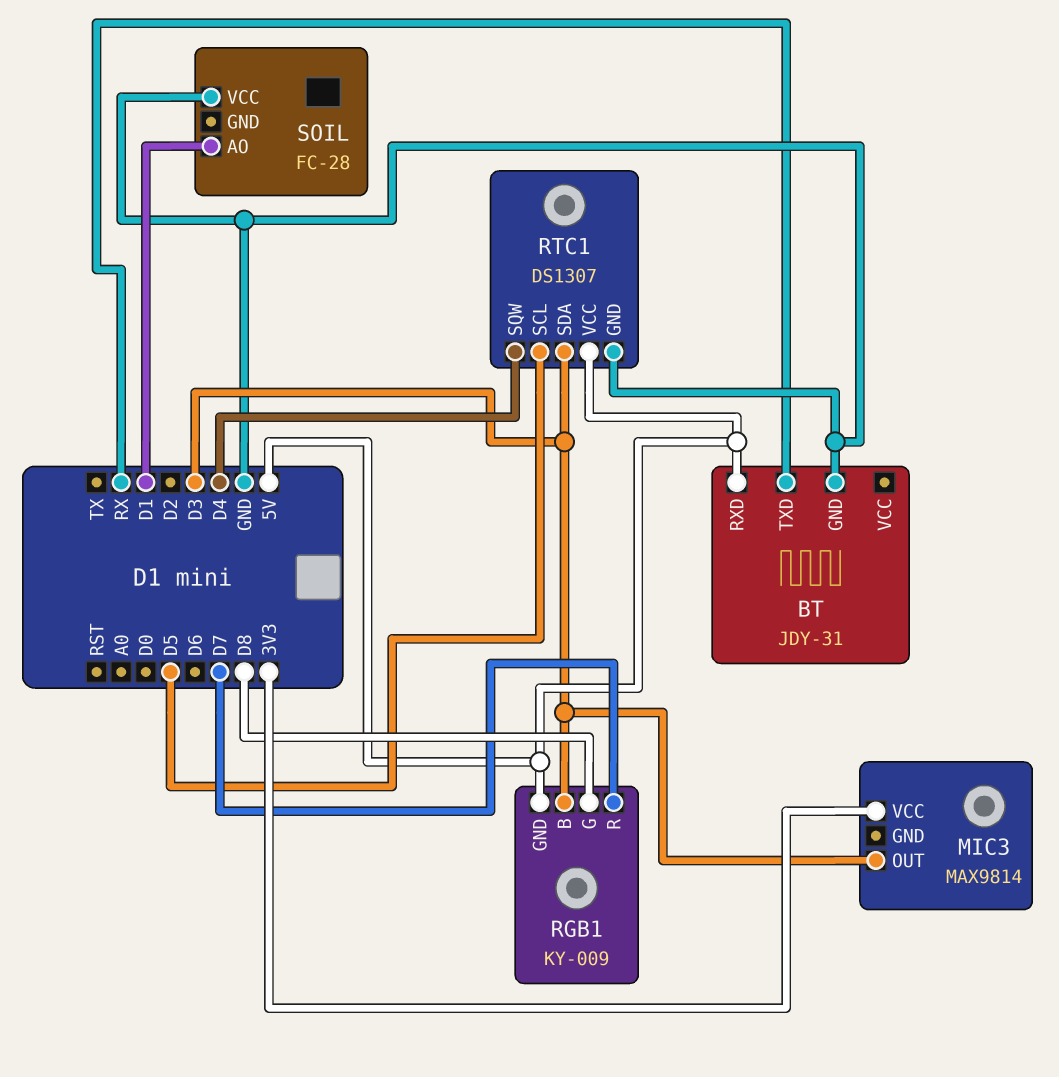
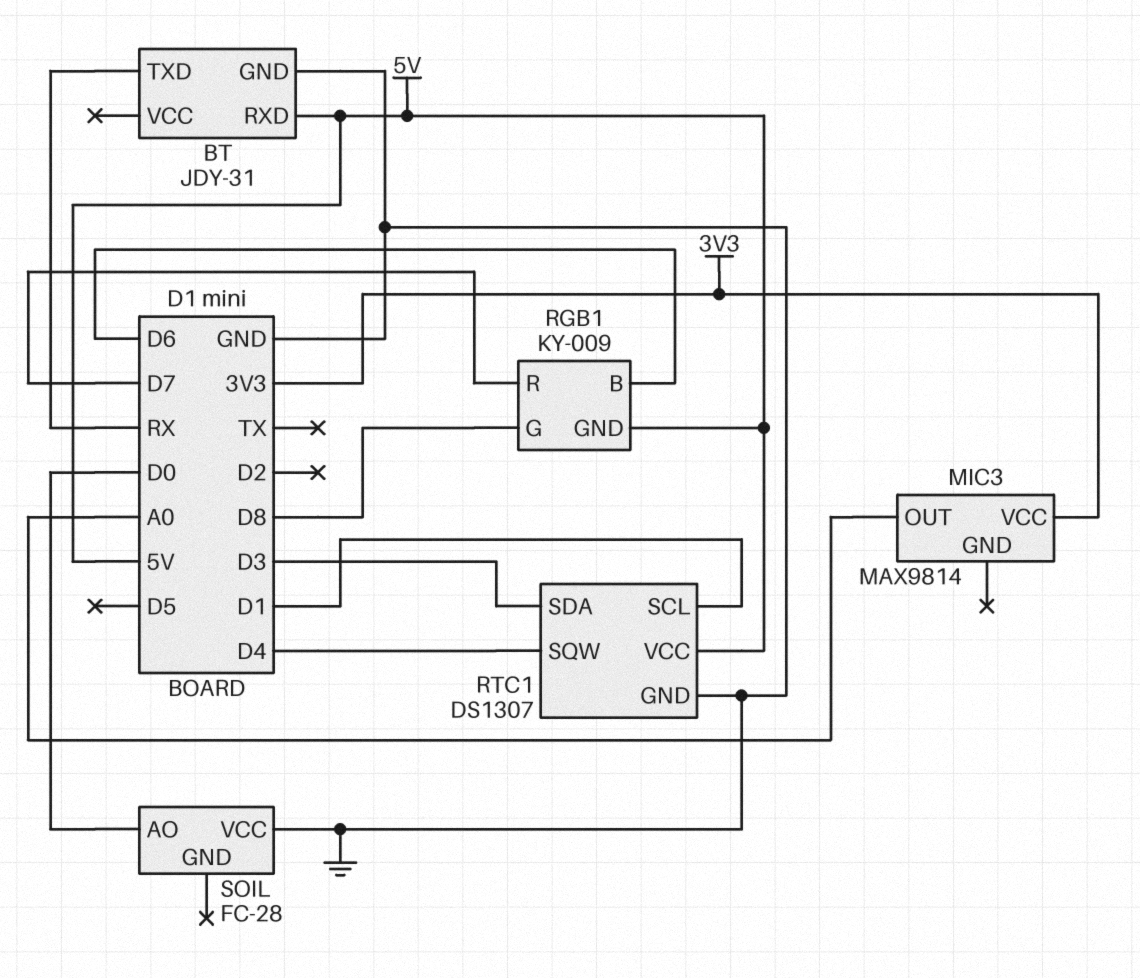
MIC3 pin OUT: D3 -> A0
RGB1 pin B: D3 -> D6
RTC1 pin SCL: D5 -> D1
SOIL pin AO: D1 -> D0

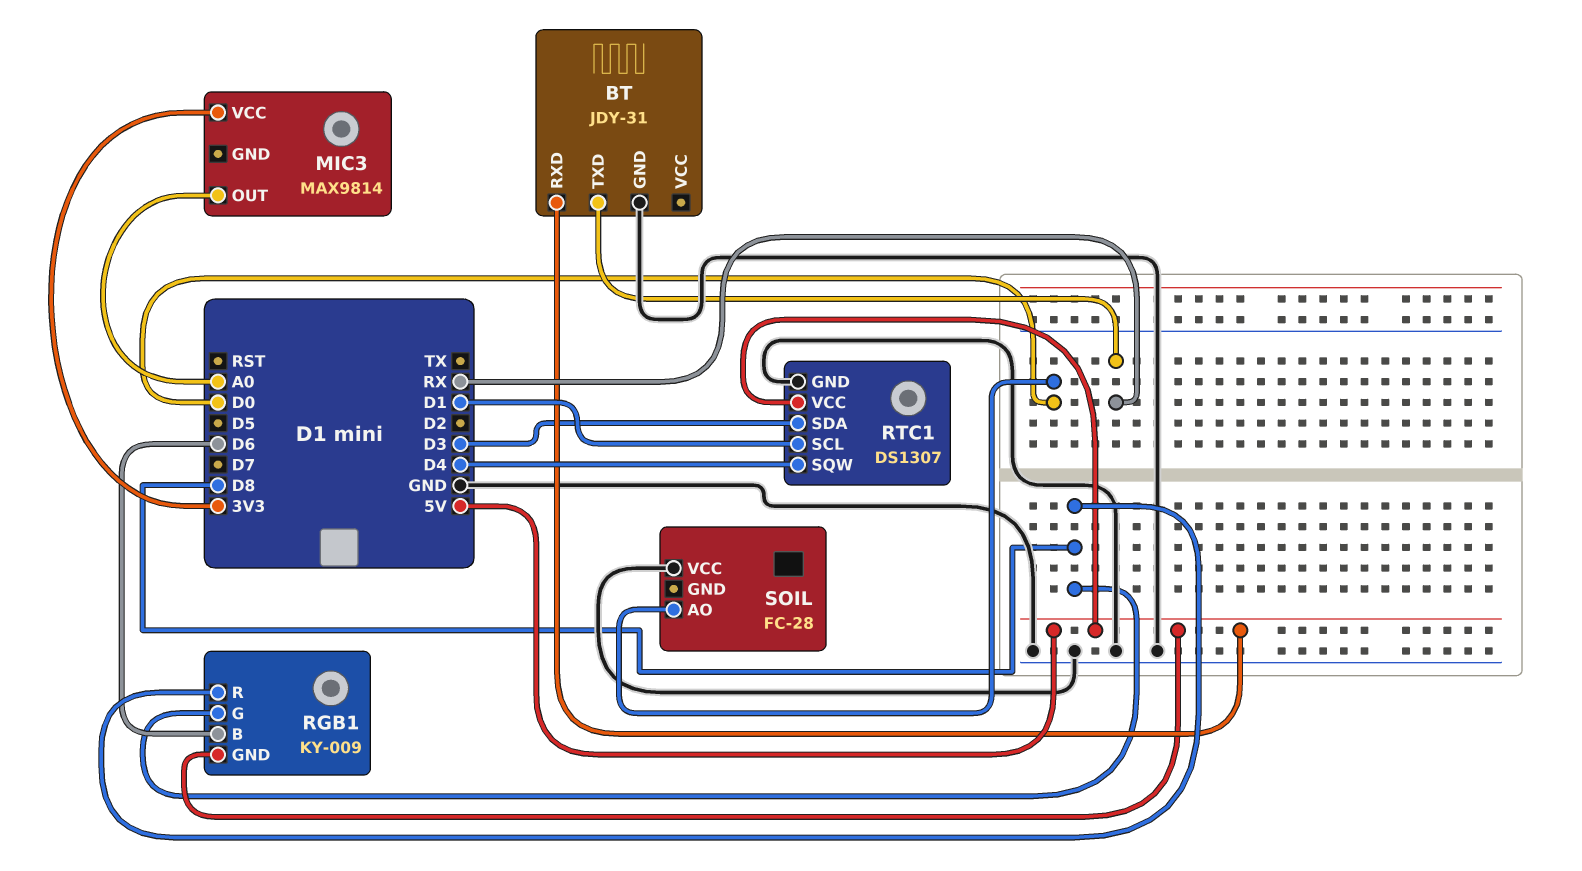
RGB1 pin R: D7 -> D8

